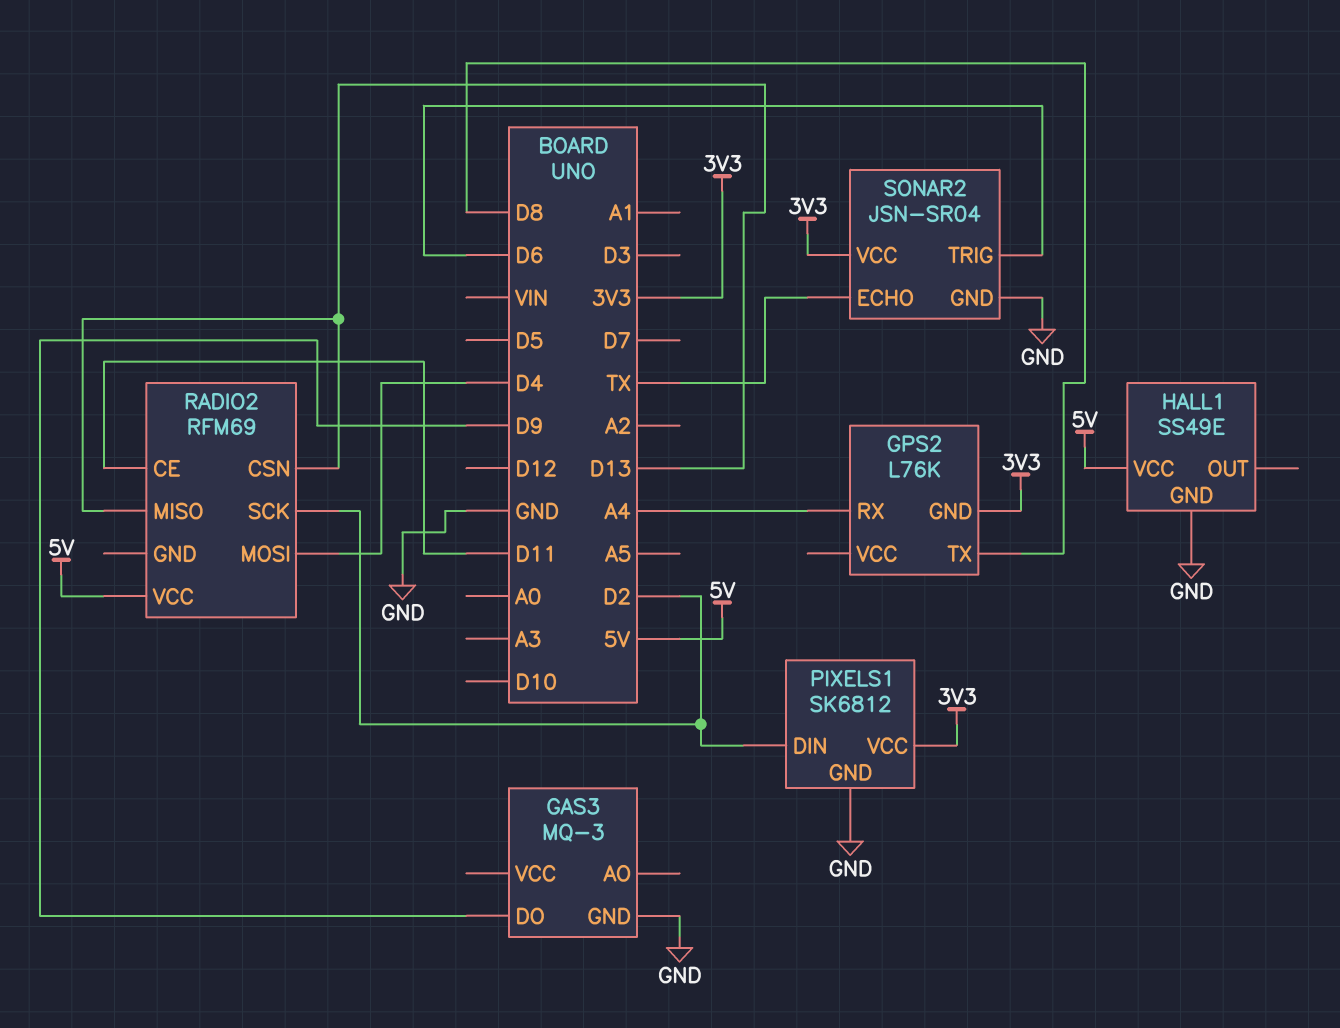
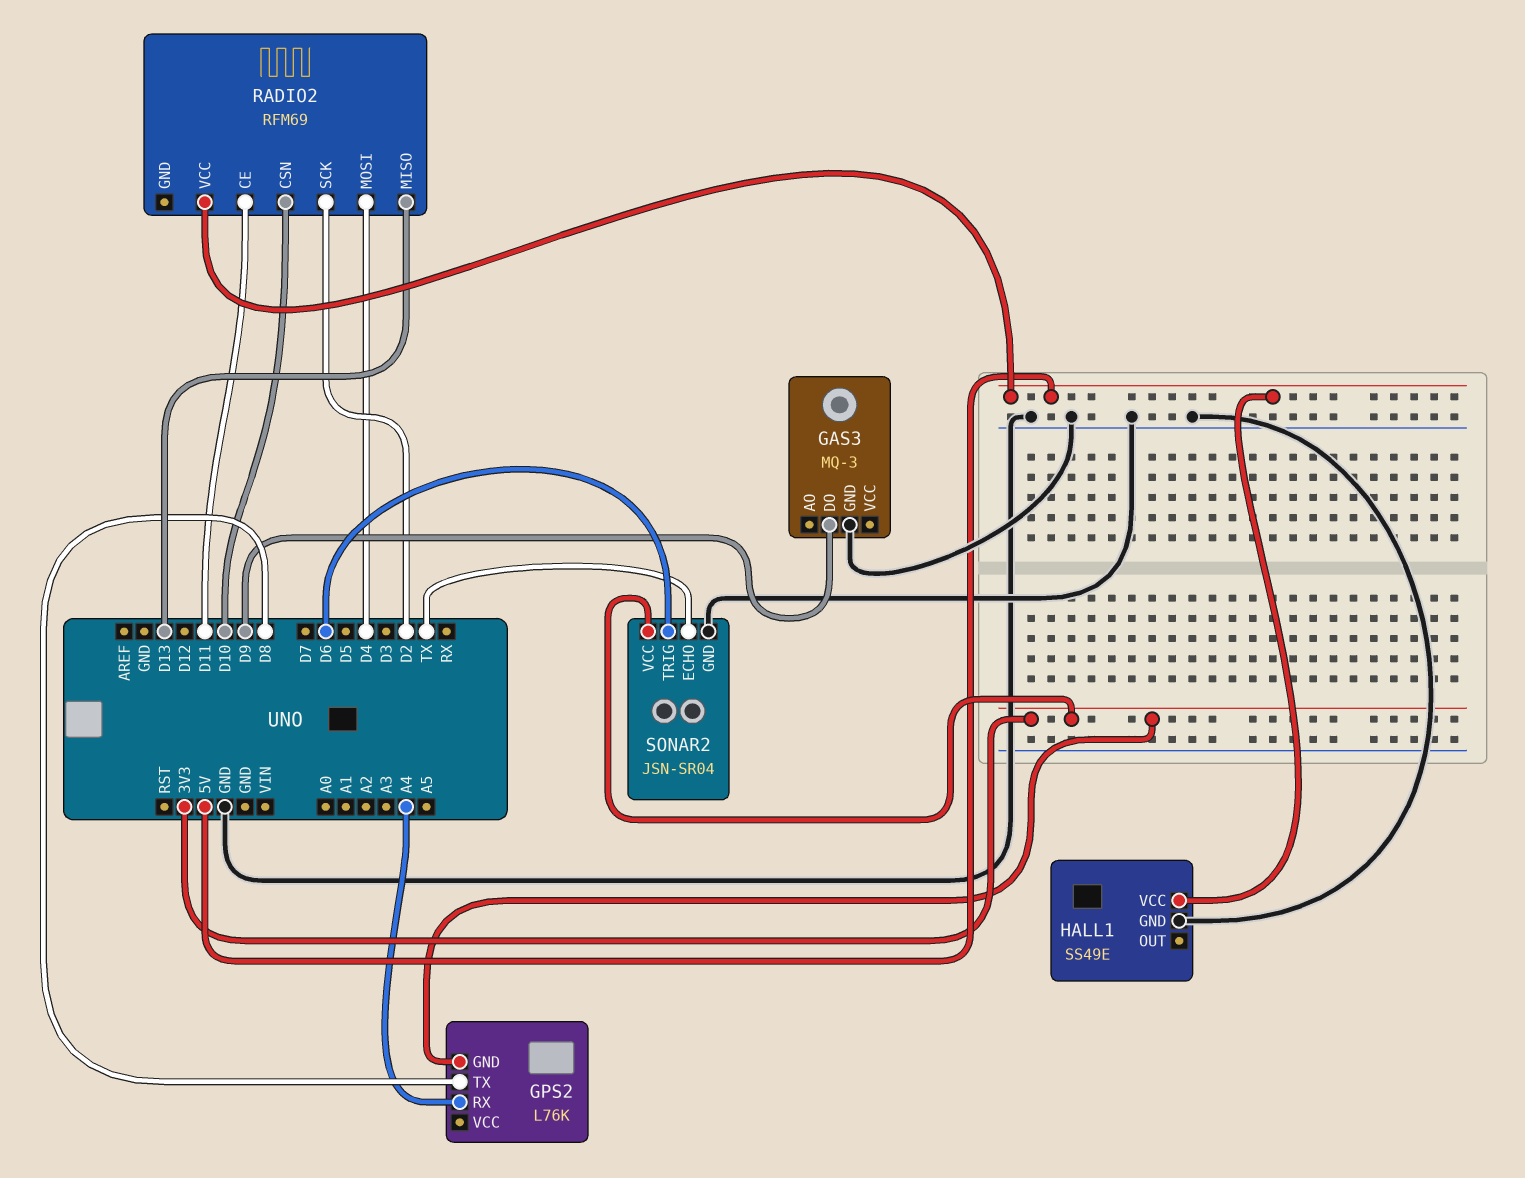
PIXELS1: SK6812 -> none
PIXELS1 pin DIN: D2 -> none
PIXELS1 pin GND: GND -> none
PIXELS1 pin VCC: 3V3 -> none
RADIO2 pin CSN: D13 -> D10

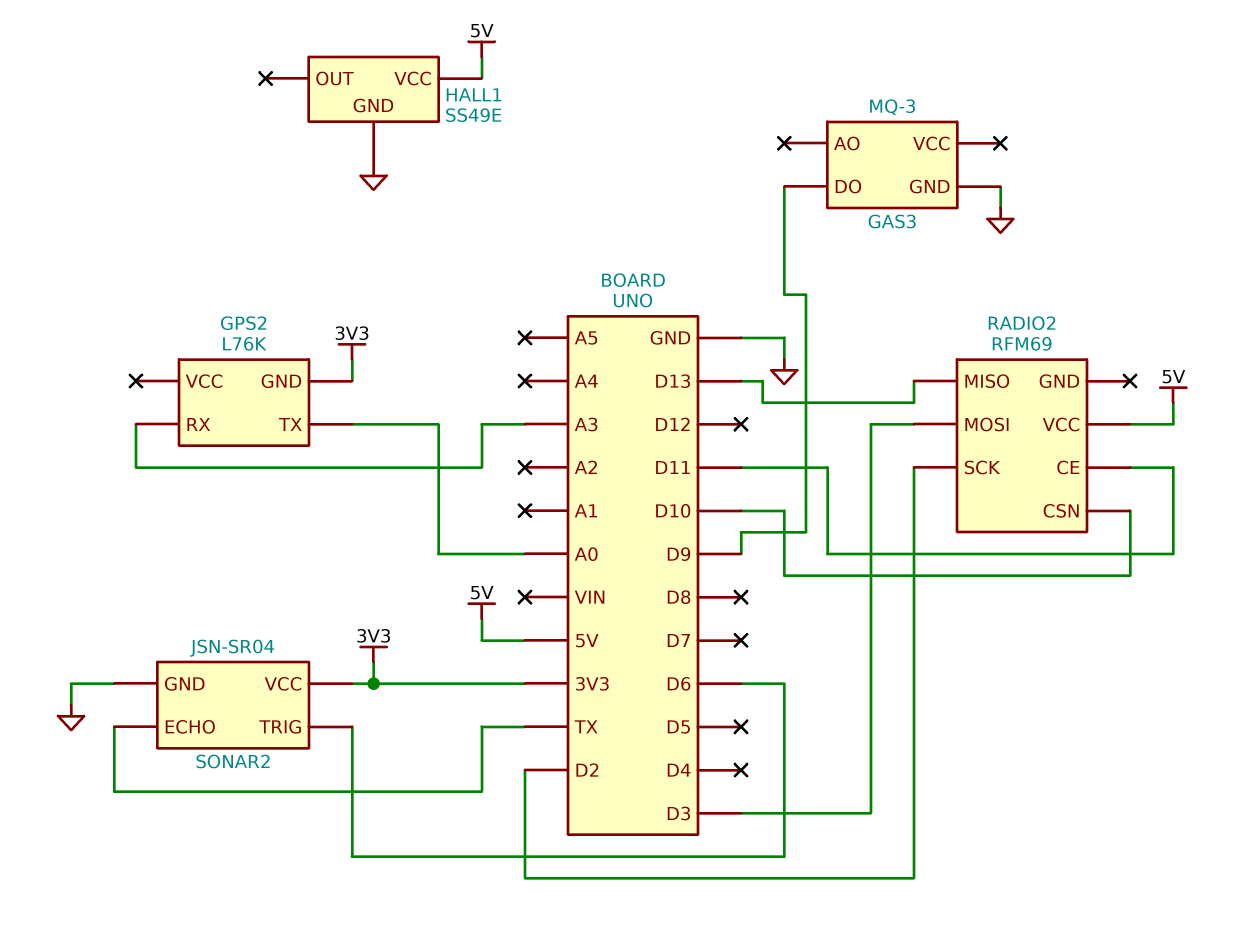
GPS2 pin RX: A4 -> A3
GPS2 pin TX: D8 -> A0
RADIO2 pin MOSI: D4 -> D3

